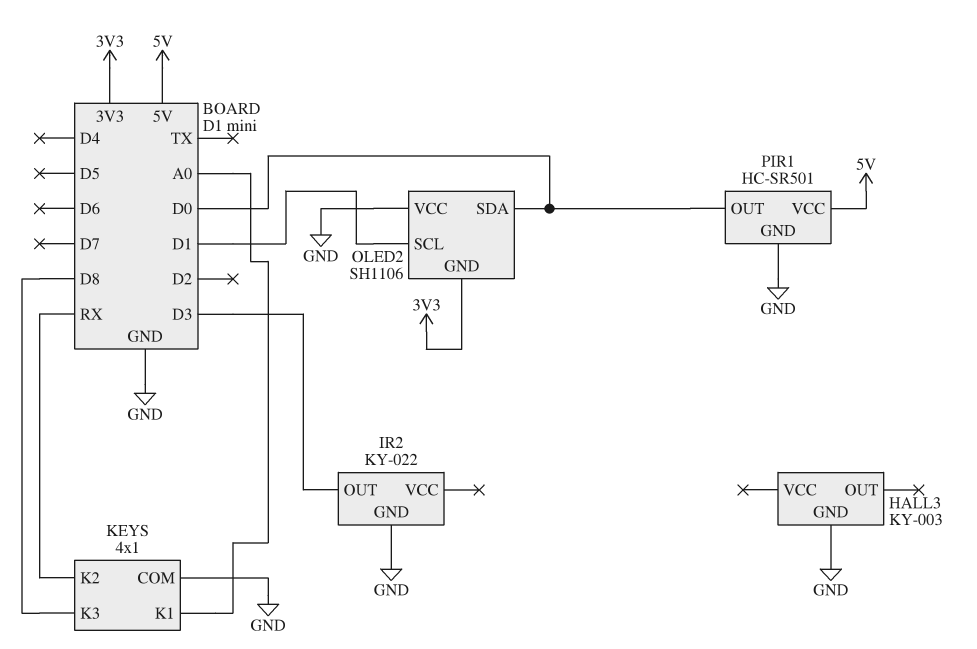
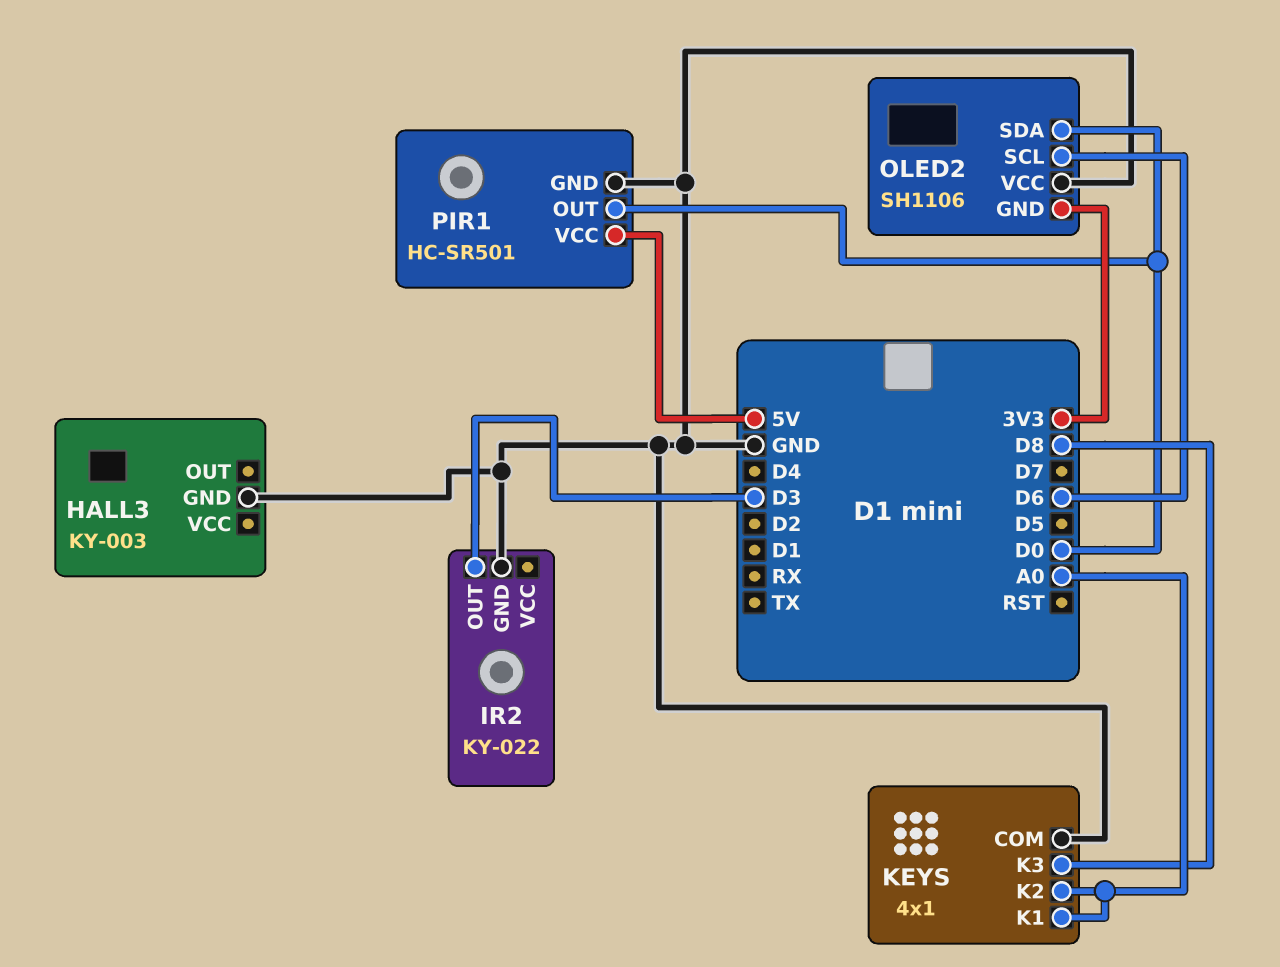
KEYS pin K2: RX -> A0
OLED2 pin SCL: D1 -> D6

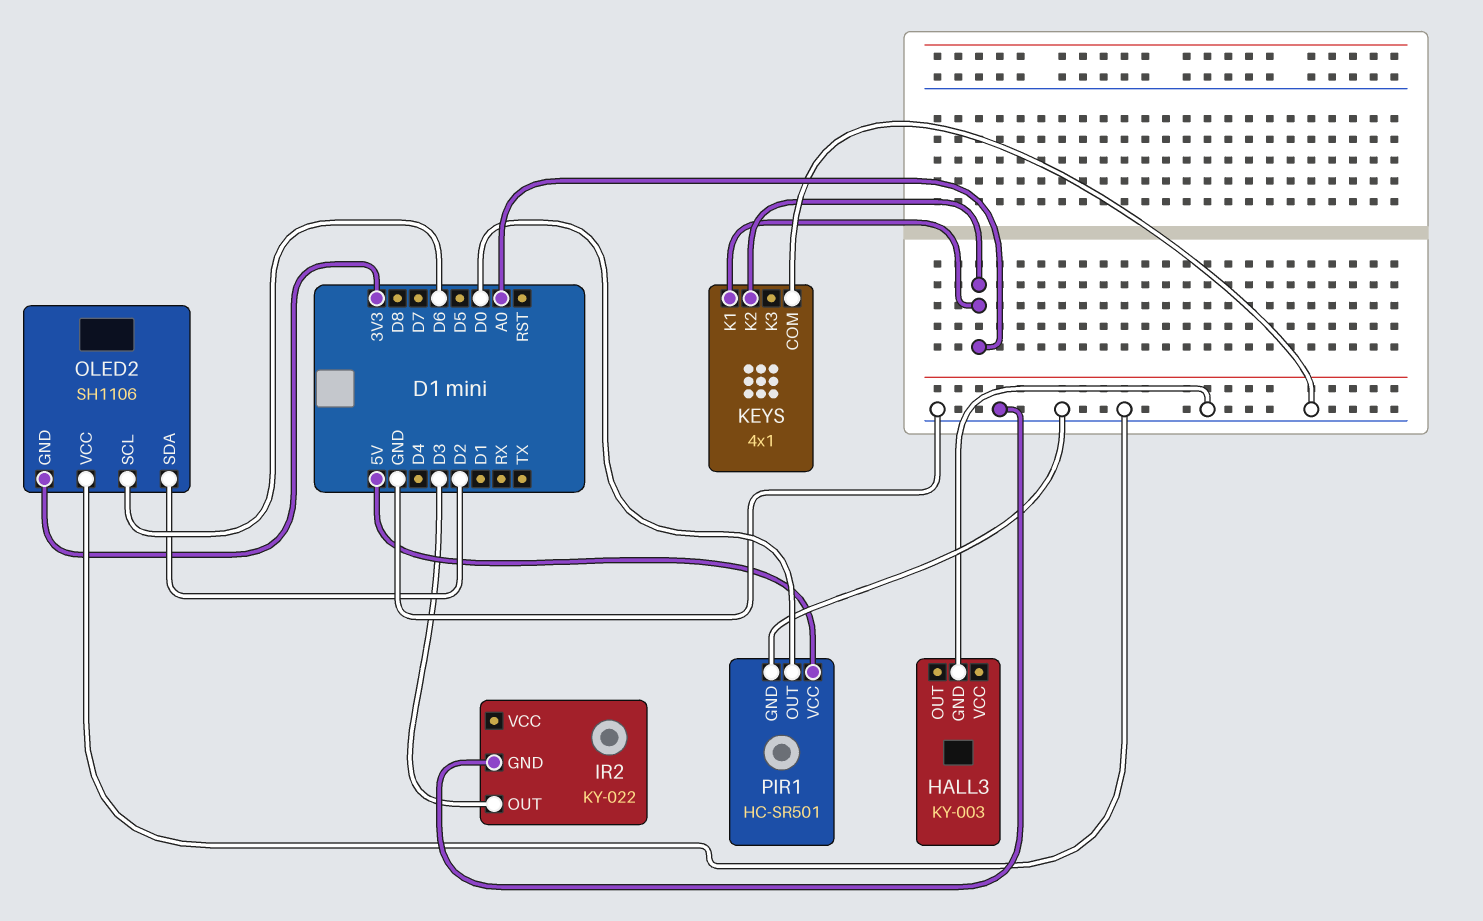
KEYS pin K3: D8 -> none
OLED2 pin SDA: D0 -> D2

